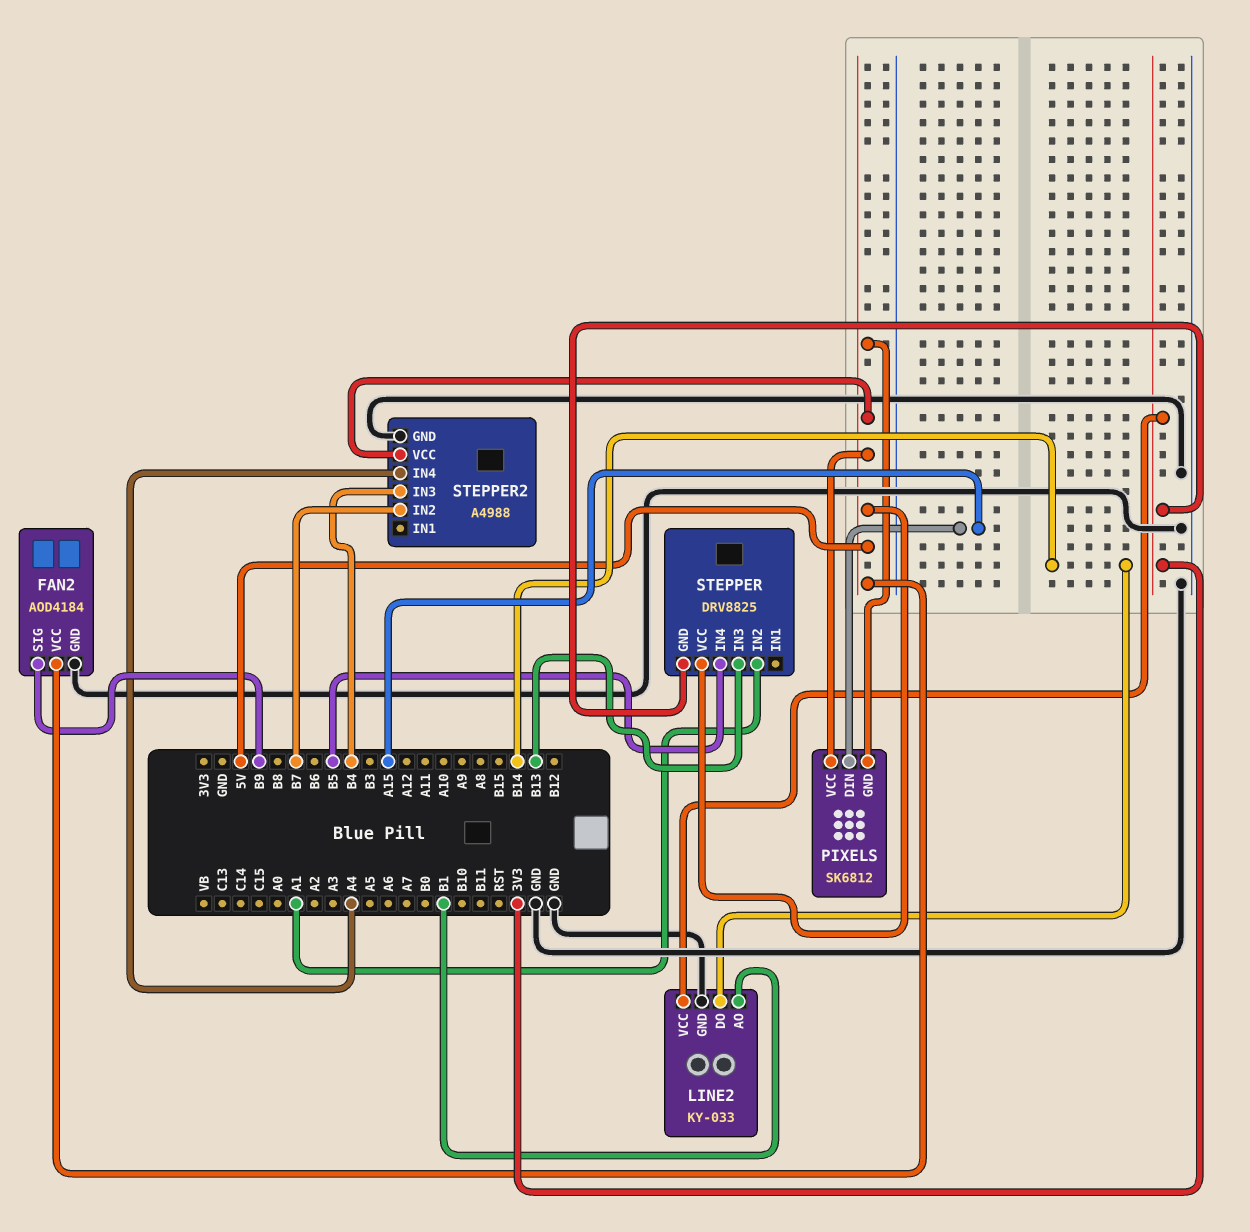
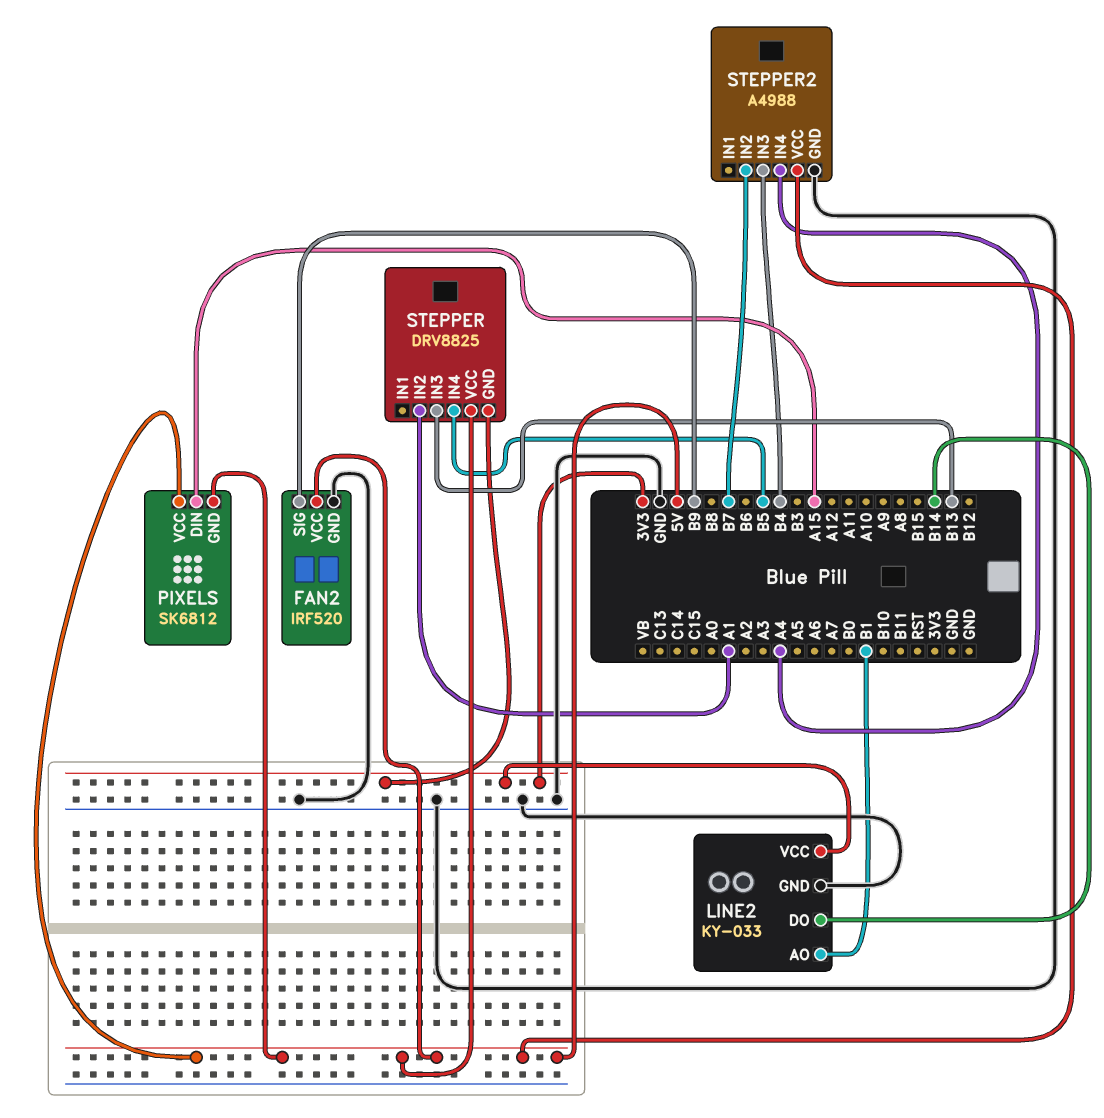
FAN2: AOD4184 -> IRF520

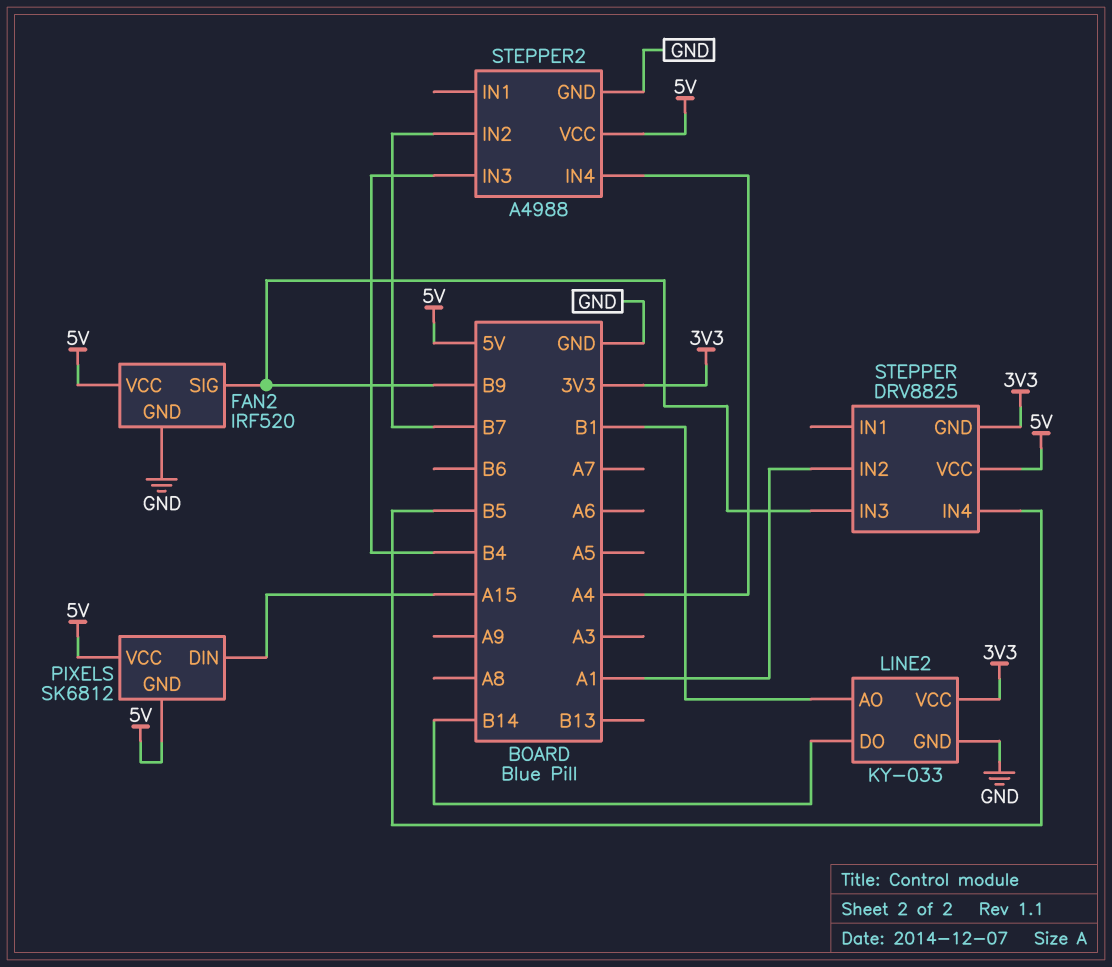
STEPPER pin IN3: B13 -> B9

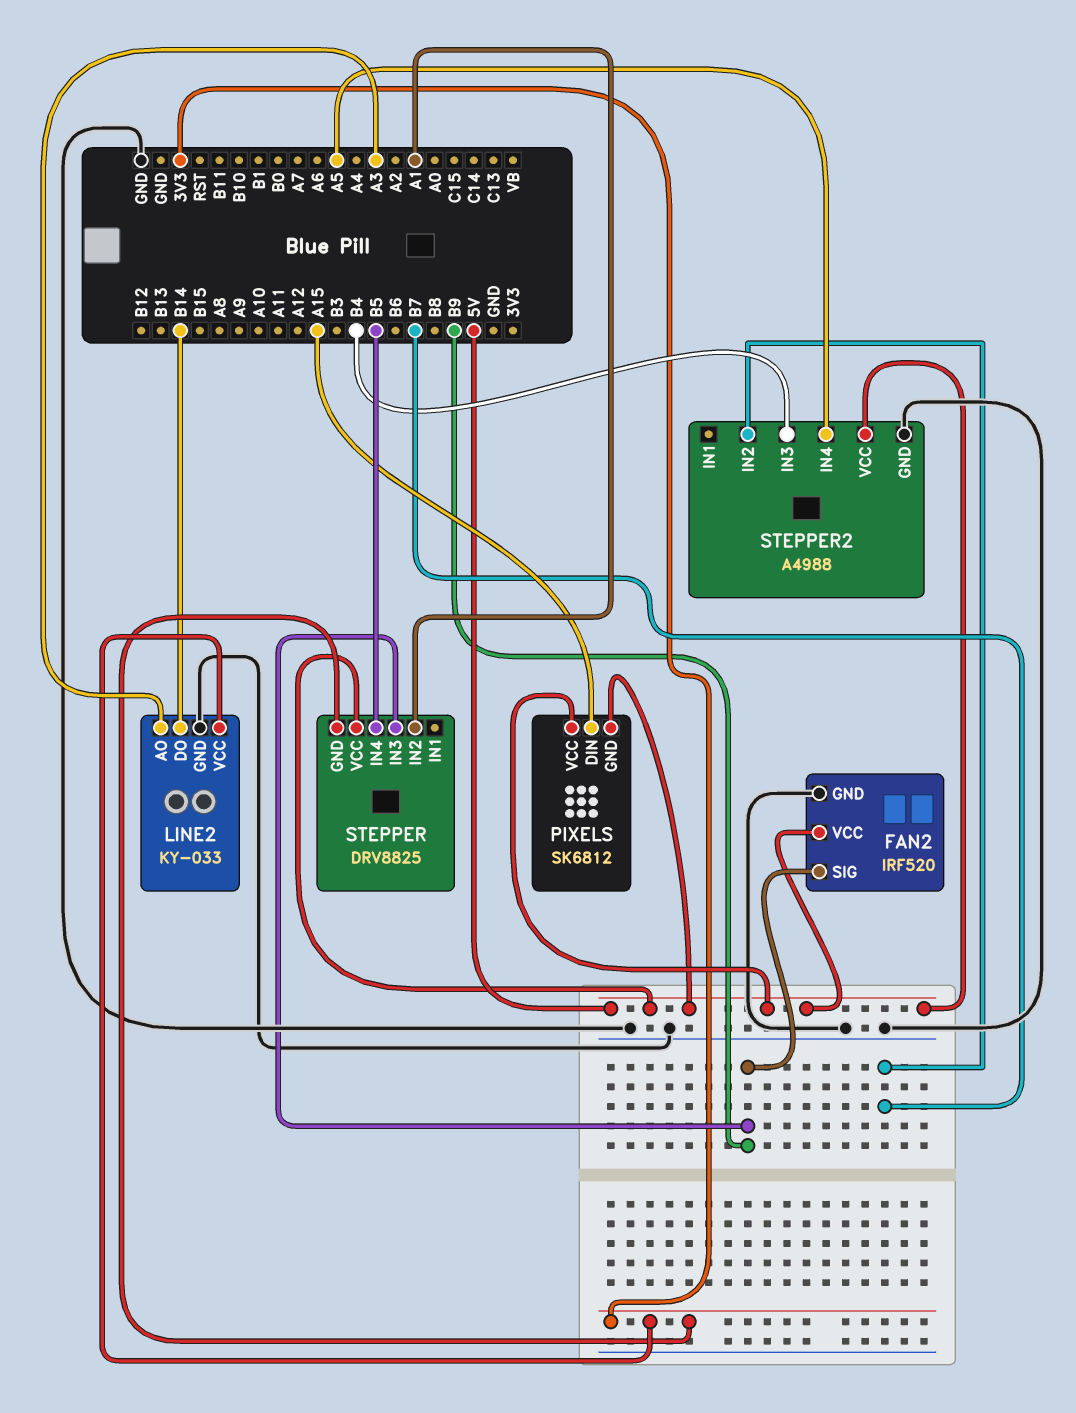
LINE2 pin AO: B1 -> A3
STEPPER2 pin IN4: A4 -> A5

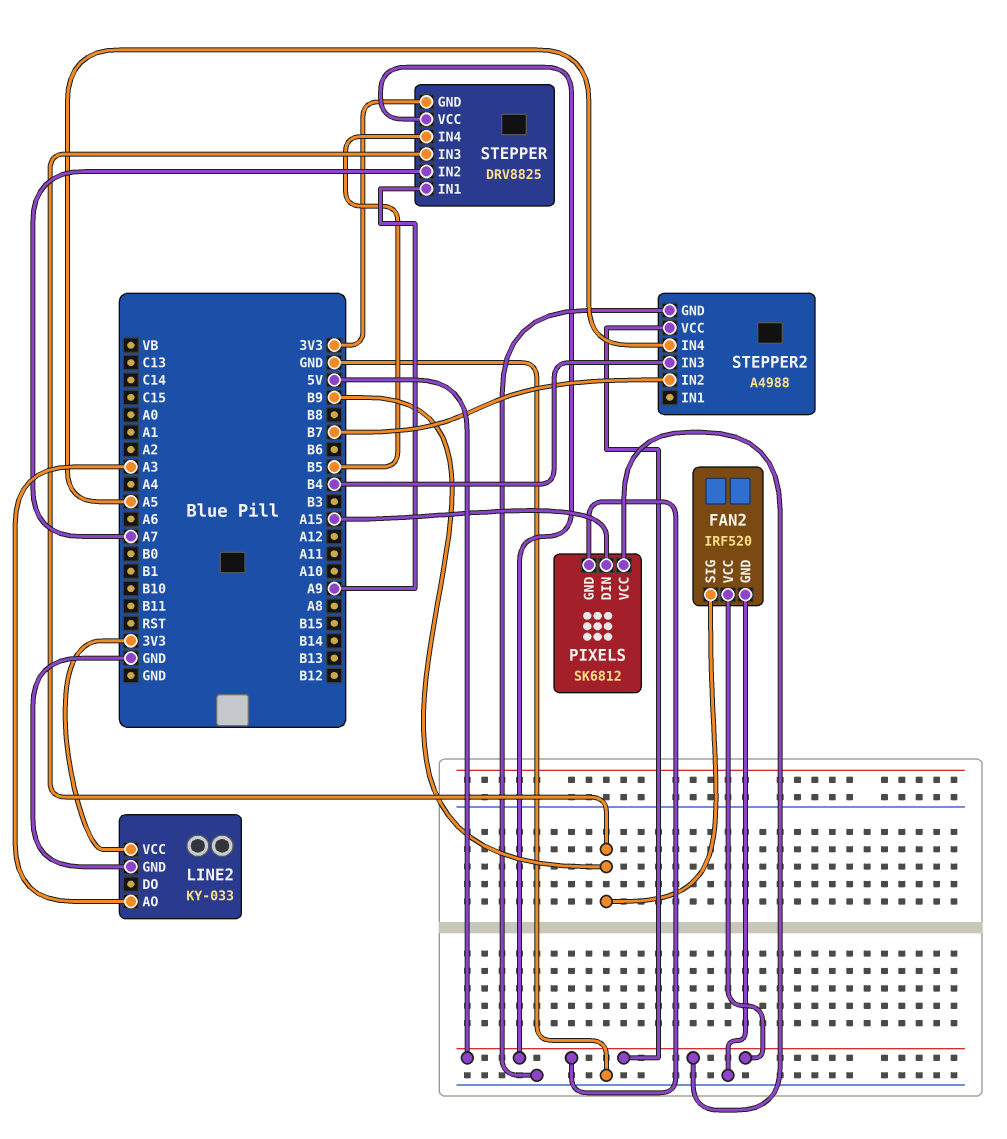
LINE2 pin DO: B14 -> none
STEPPER pin IN1: none -> A9
STEPPER pin IN2: A1 -> A7

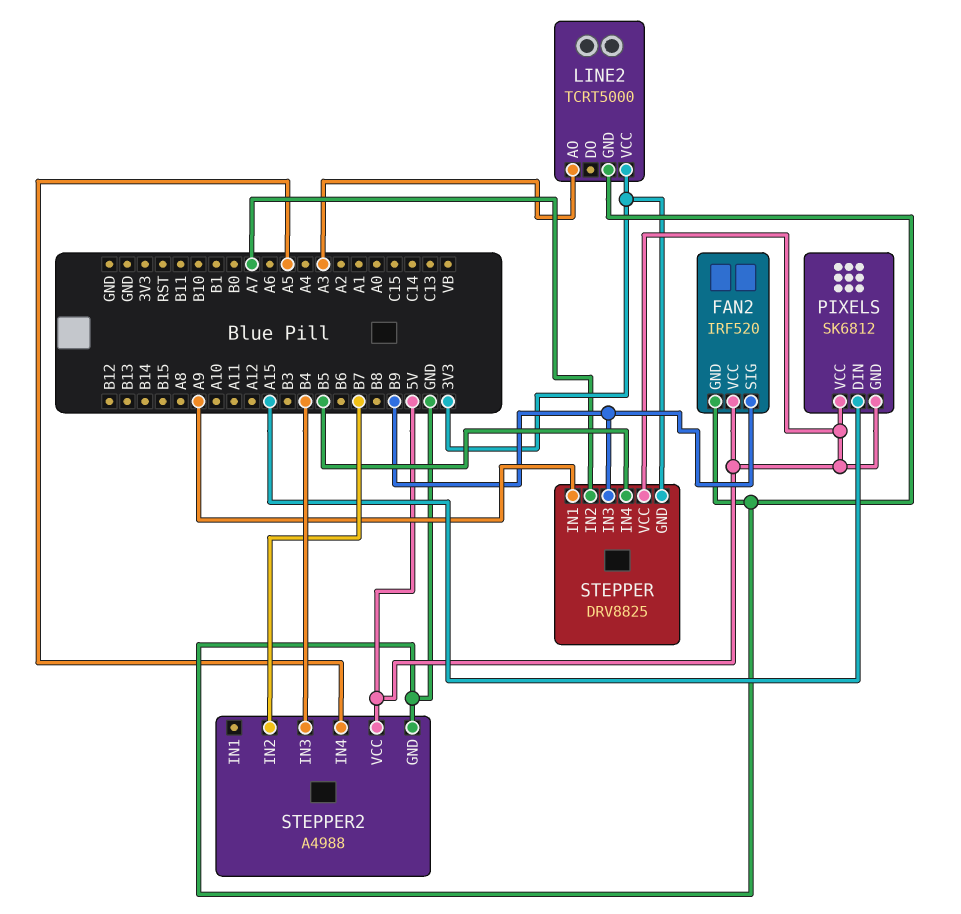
LINE2: KY-033 -> TCRT5000

